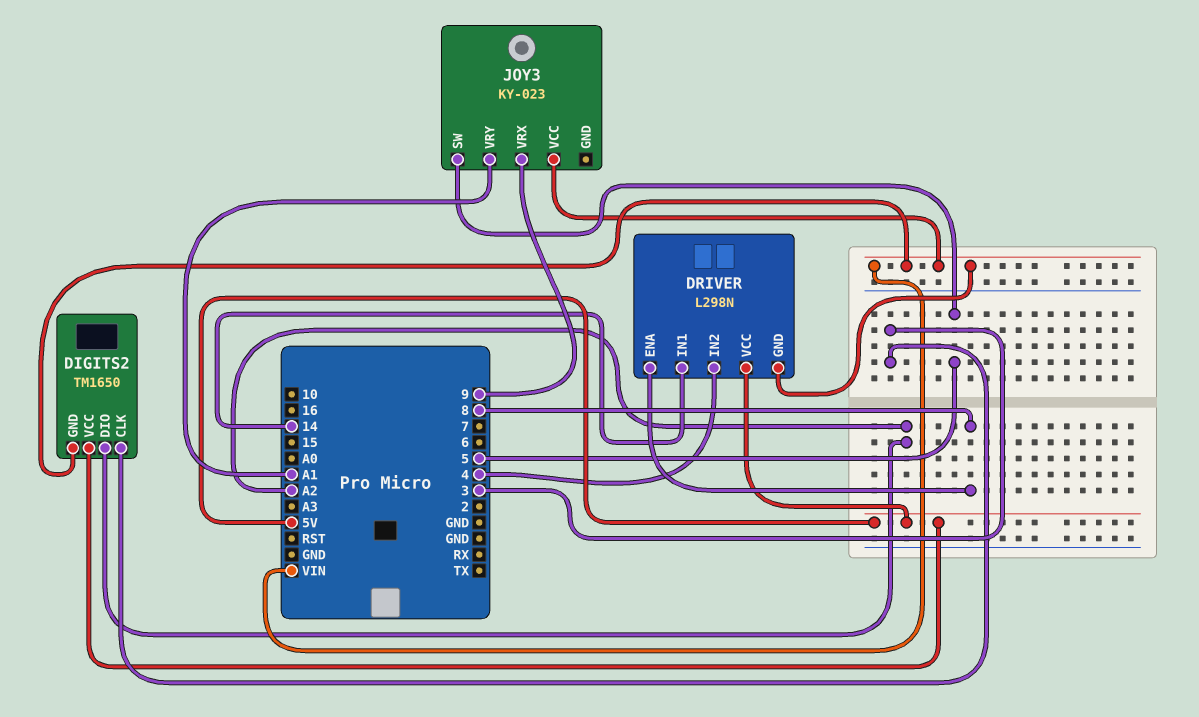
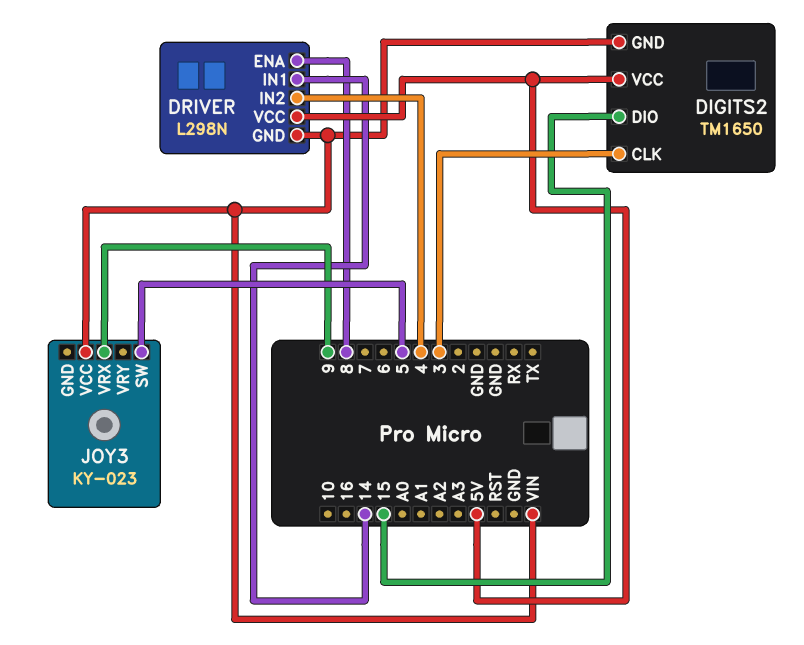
DIGITS2 pin DIO: A2 -> 15
JOY3 pin VRY: A1 -> none

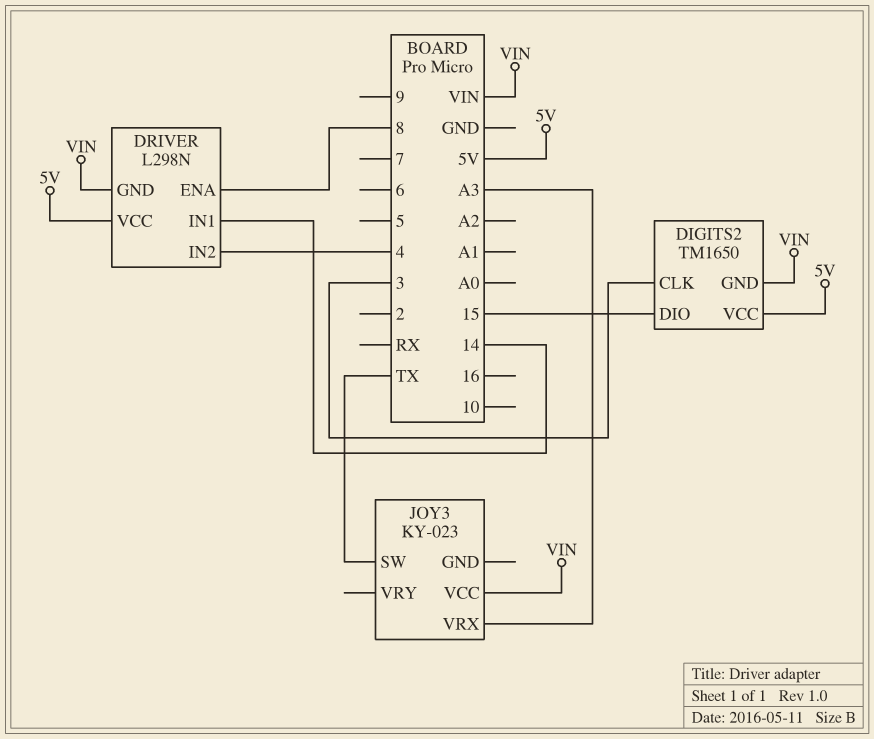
JOY3 pin SW: 5 -> TX
JOY3 pin VRX: 9 -> A3

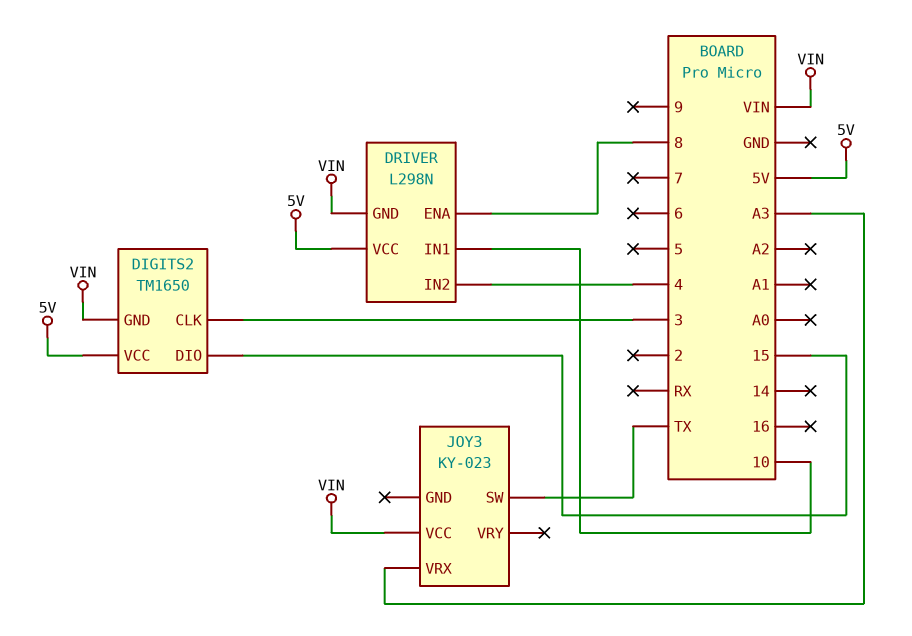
DRIVER pin IN1: 14 -> 10

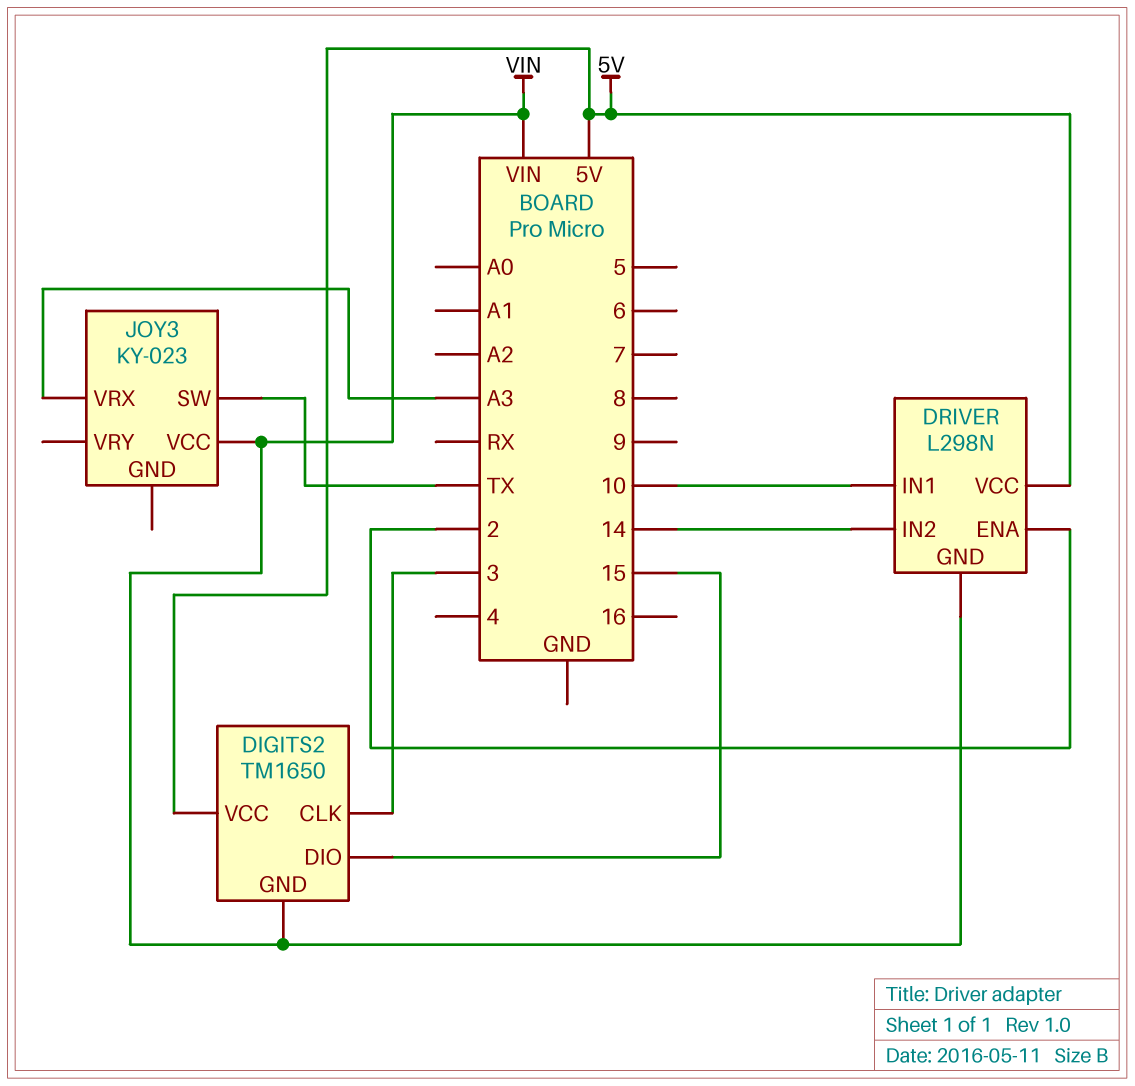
DRIVER pin ENA: 8 -> 2
DRIVER pin IN2: 4 -> 14

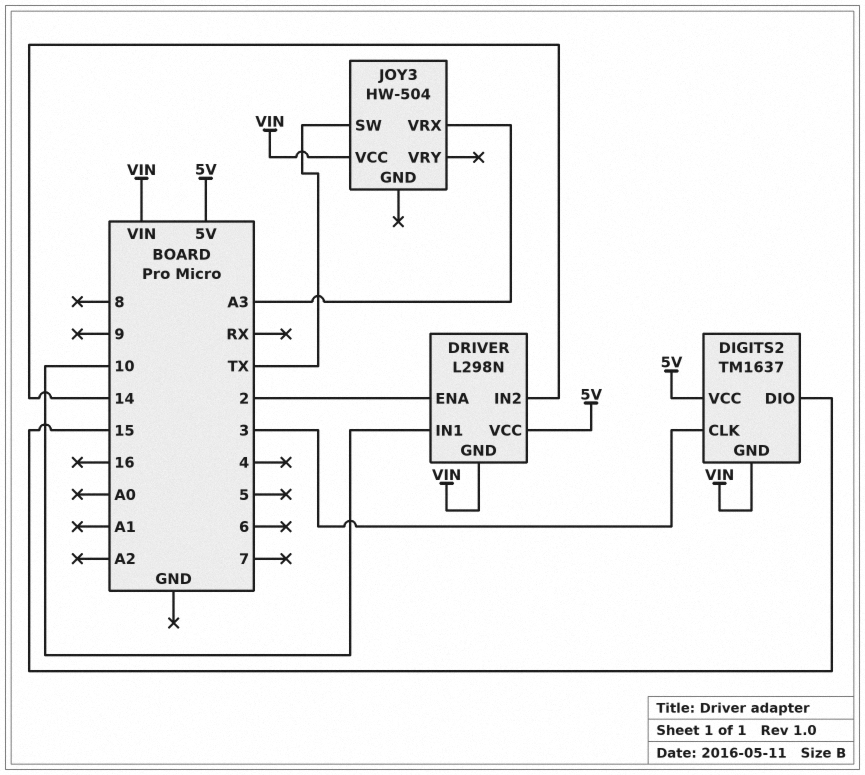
DIGITS2: TM1650 -> TM1637
JOY3: KY-023 -> HW-504

